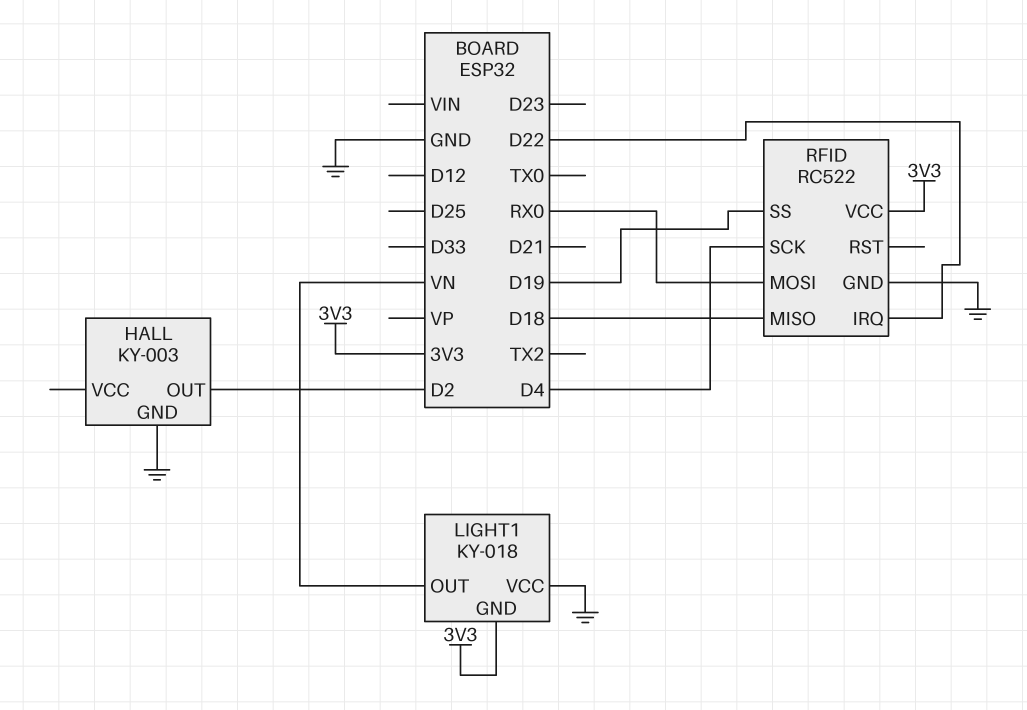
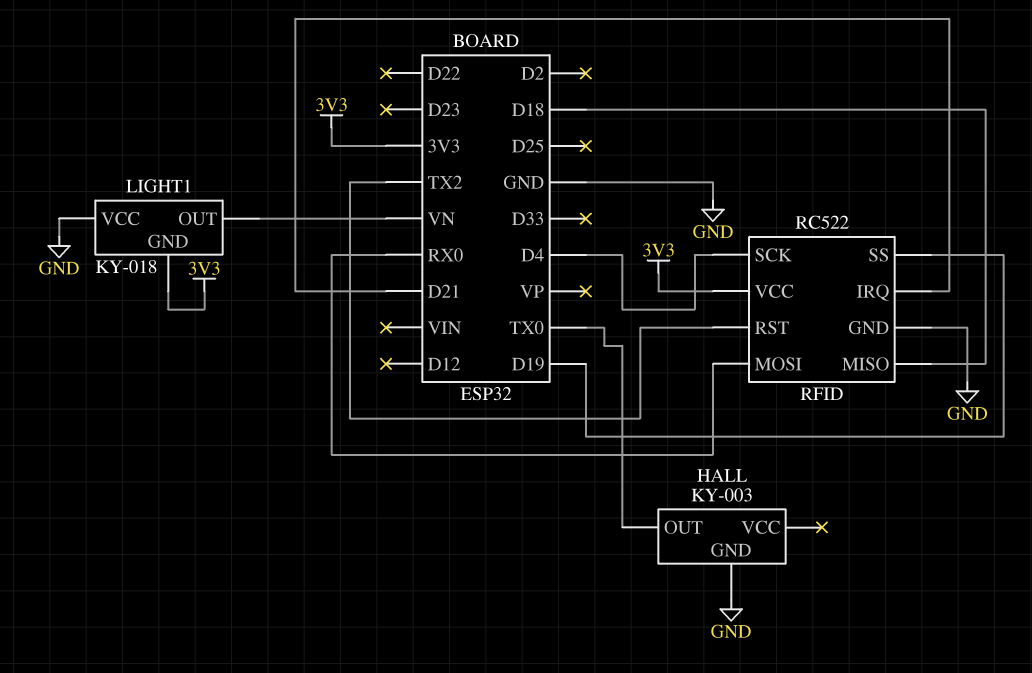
HALL pin OUT: D2 -> TX0
RFID pin IRQ: D22 -> D21
RFID pin RST: none -> TX2

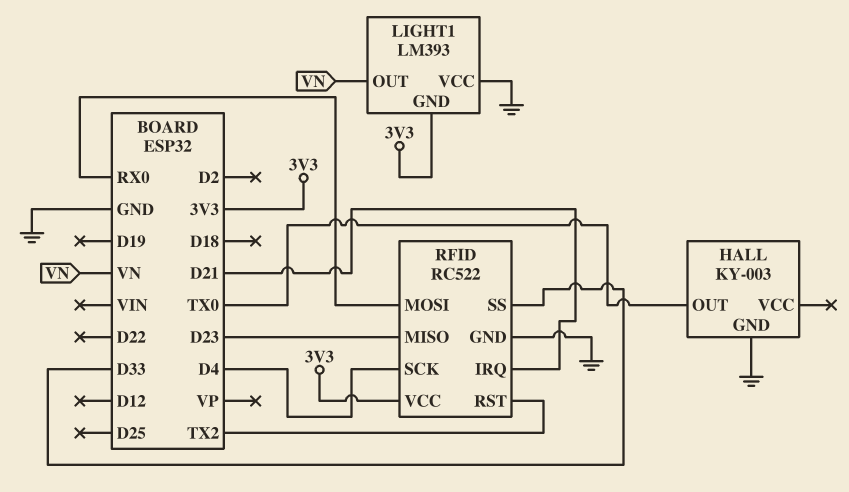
LIGHT1: KY-018 -> LM393
RFID pin MISO: D18 -> D23
RFID pin SS: D19 -> D33

